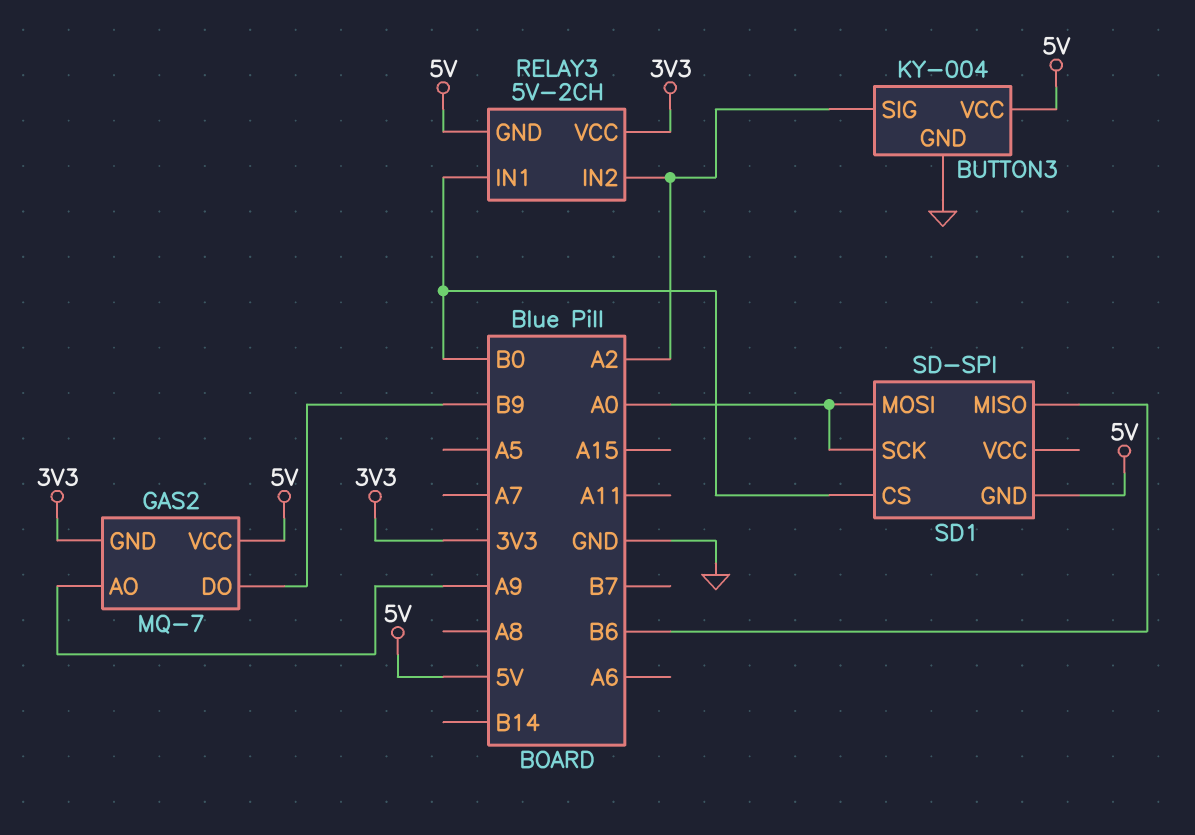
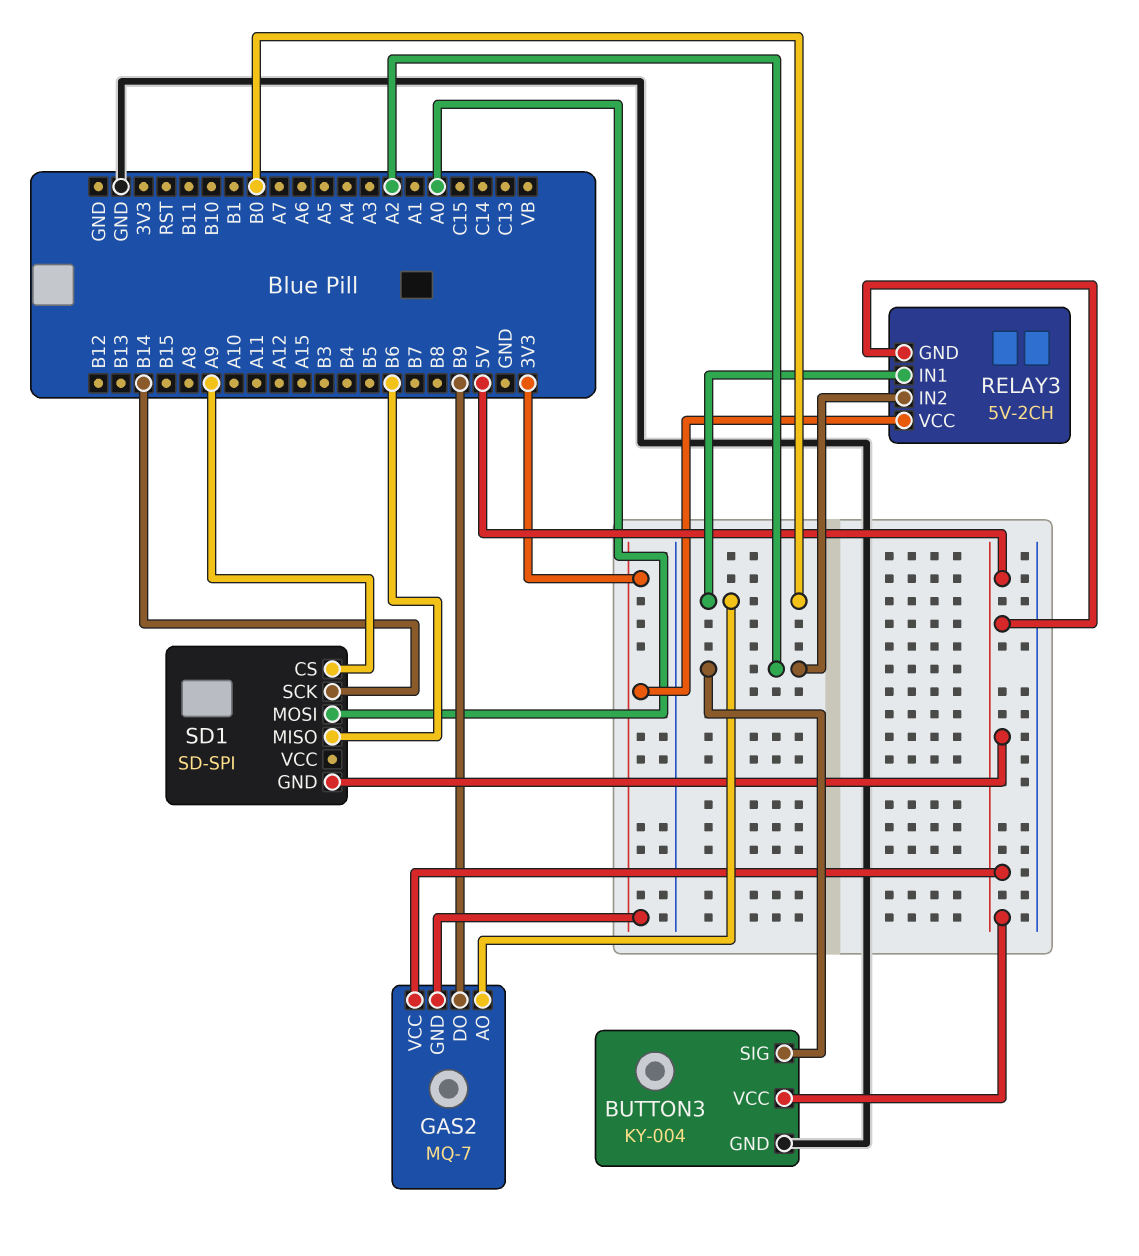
GAS2 pin AO: A9 -> B0
SD1 pin CS: B0 -> A9
SD1 pin SCK: A0 -> B14

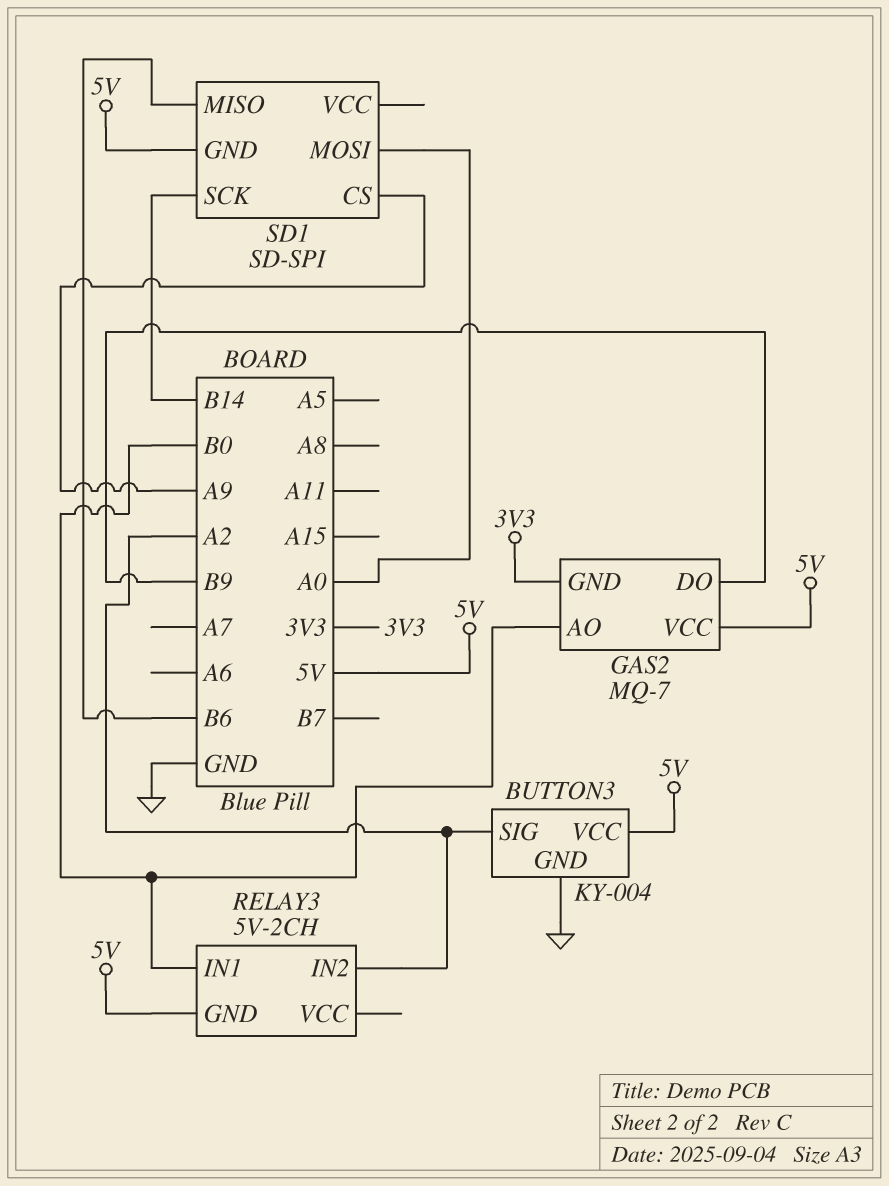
RELAY3 pin VCC: 3V3 -> none

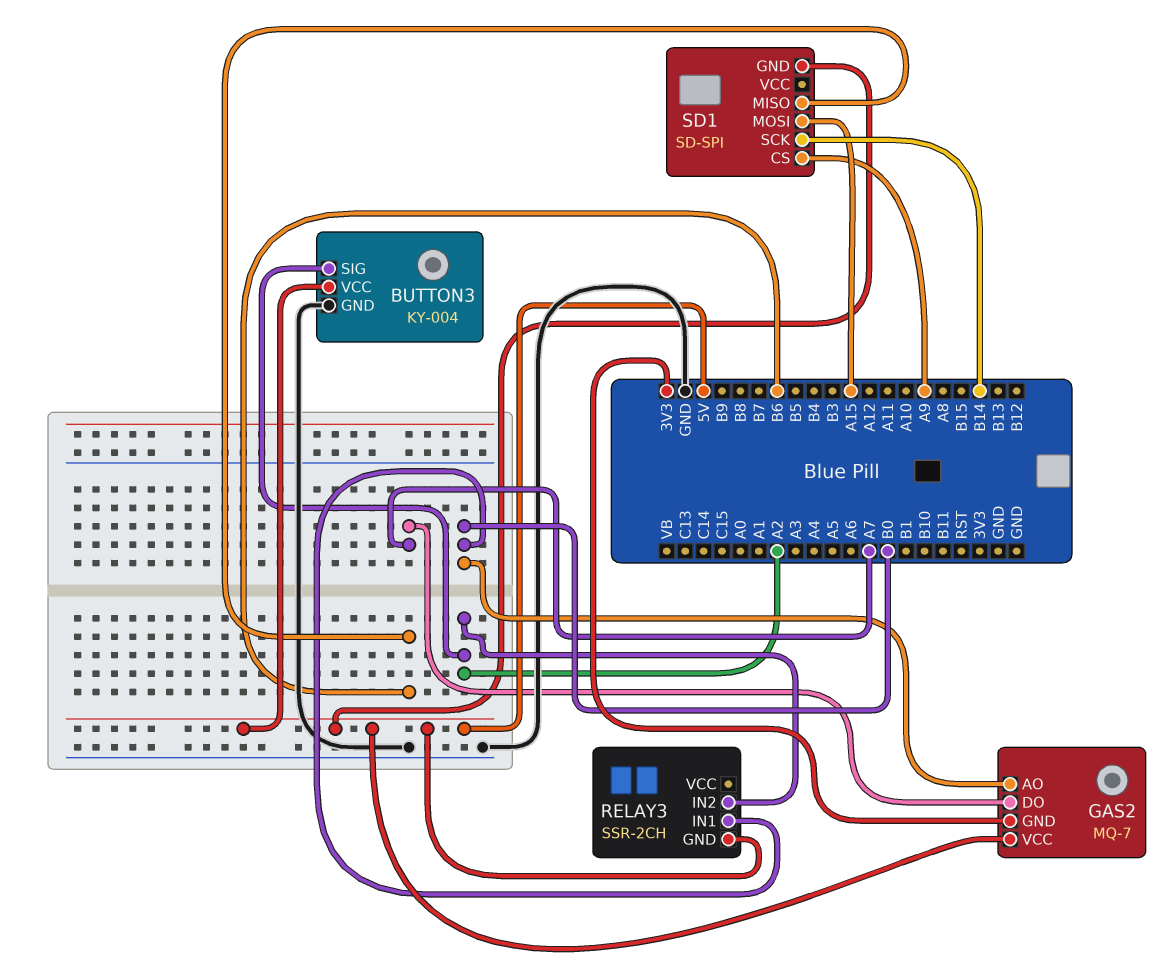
GAS2 pin DO: B9 -> A7
RELAY3: 5V-2CH -> SSR-2CH
SD1 pin MOSI: A0 -> A15

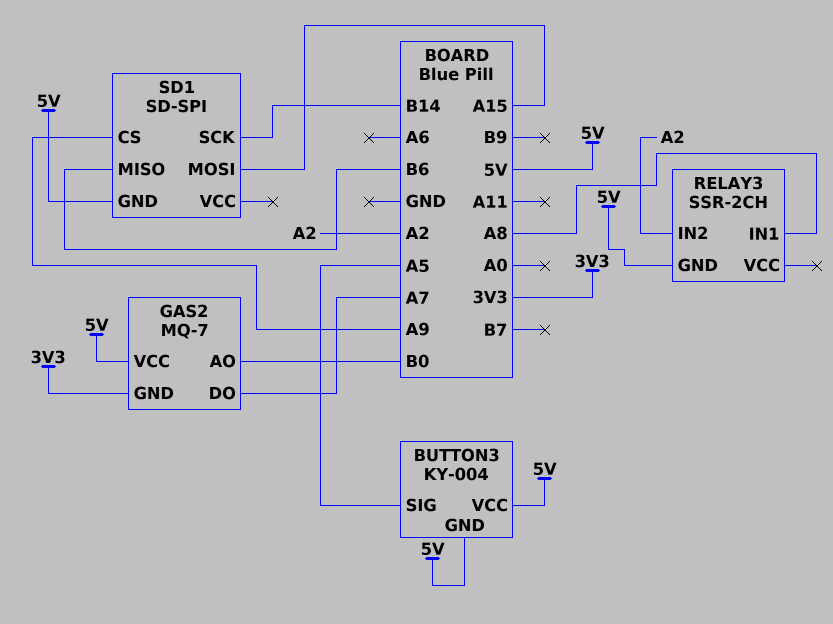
BUTTON3 pin GND: GND -> 5V
BUTTON3 pin SIG: A2 -> A5
RELAY3 pin IN1: B0 -> A8

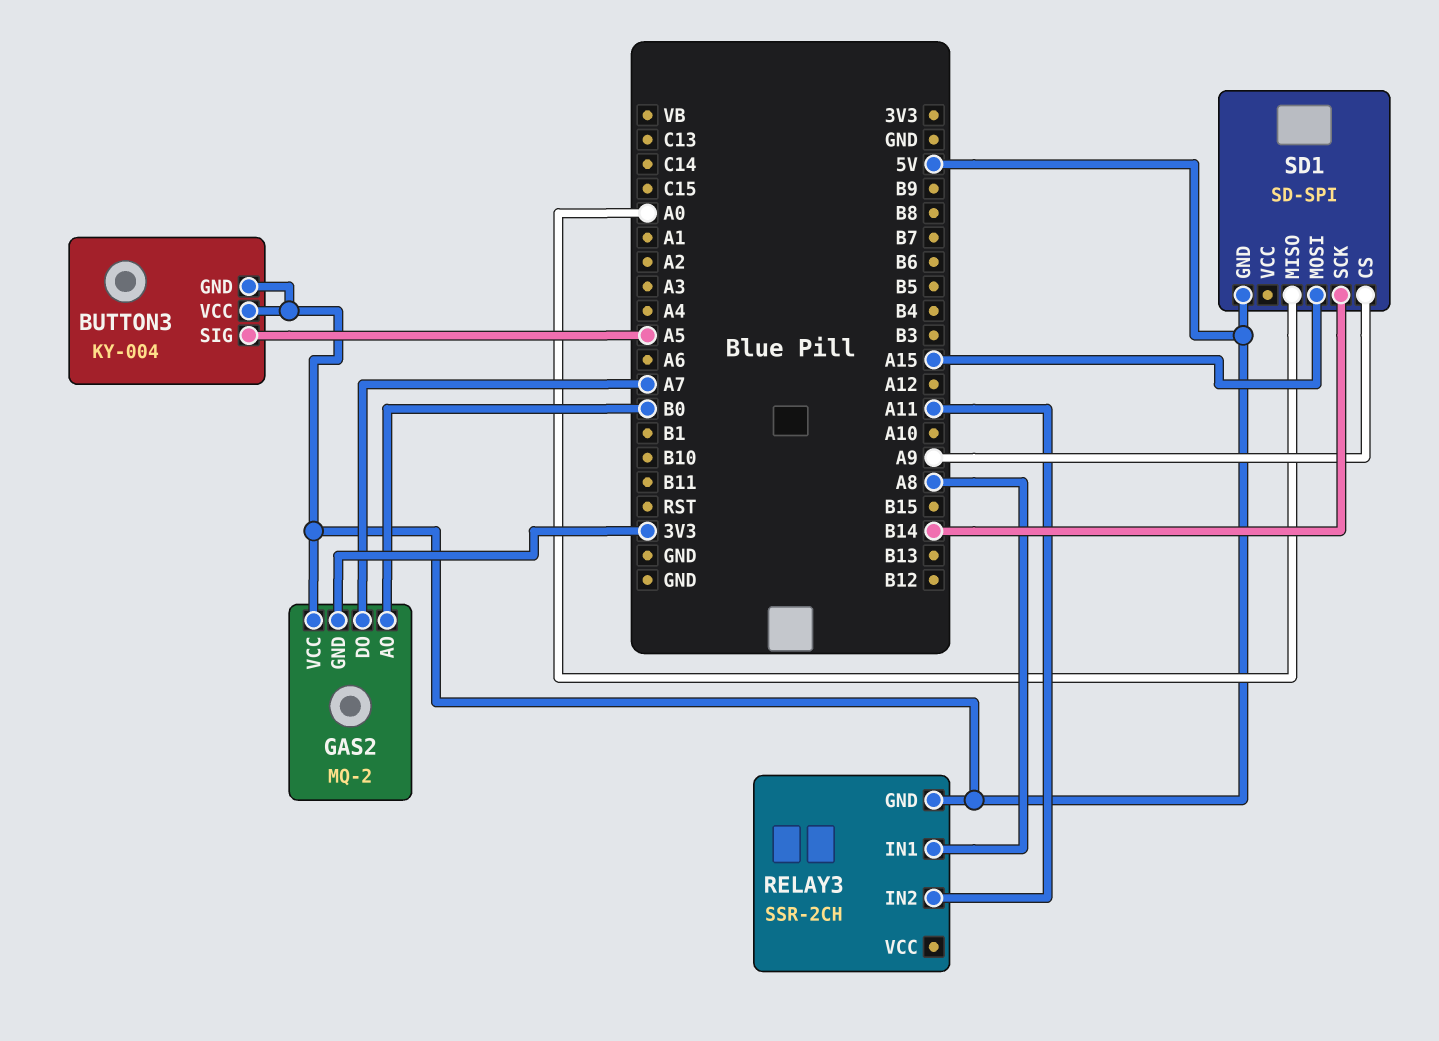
GAS2: MQ-7 -> MQ-2
RELAY3 pin IN2: A2 -> A11
SD1 pin MISO: B6 -> A0

